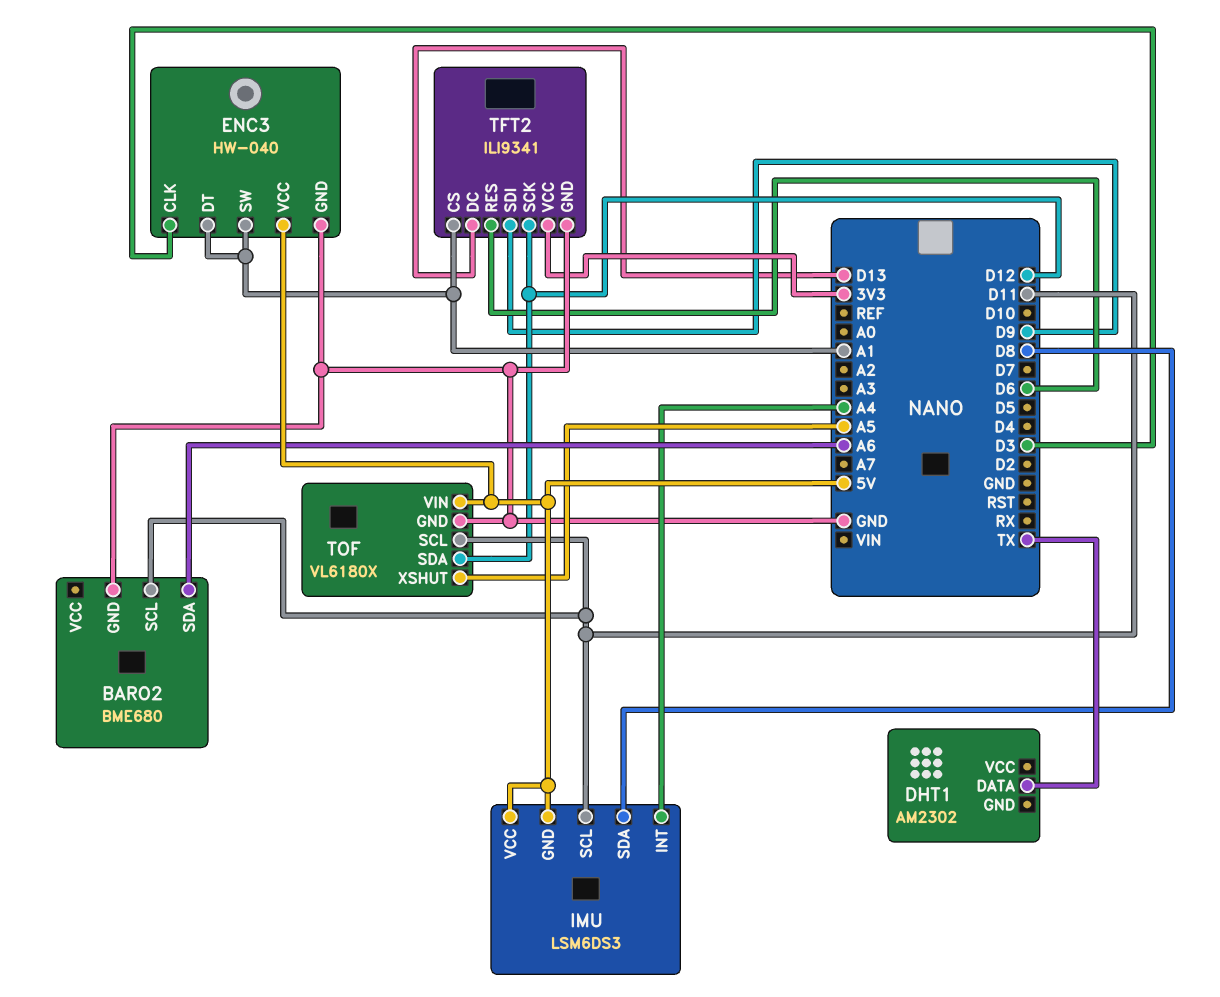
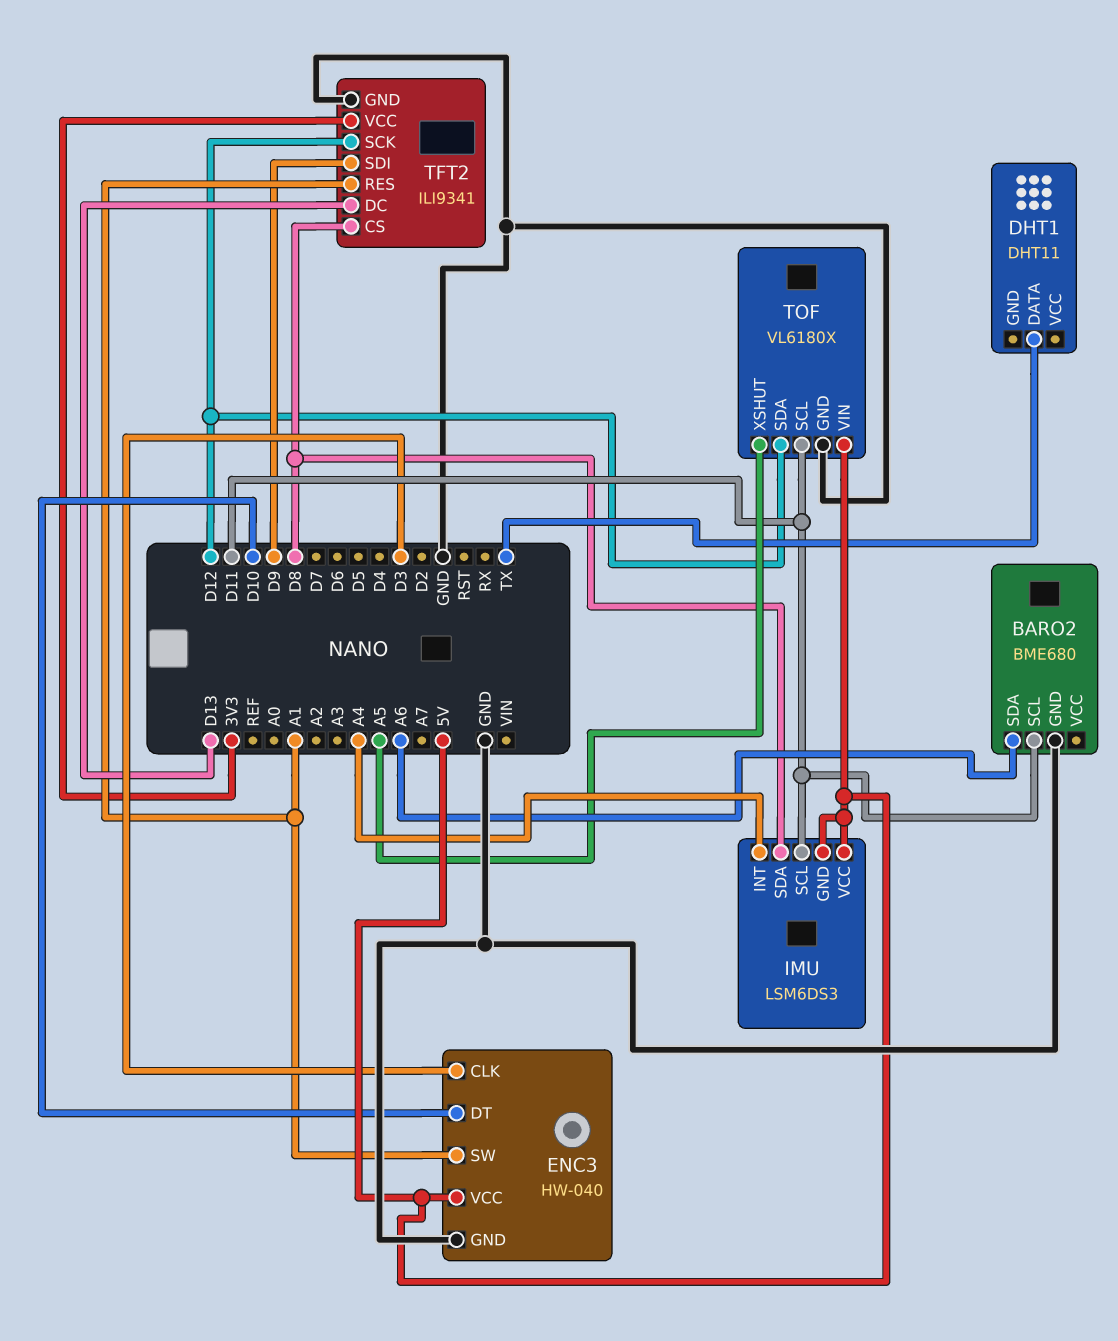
DHT1: AM2302 -> DHT11
ENC3 pin DT: A1 -> D10
TFT2 pin CS: A1 -> D8
TFT2 pin RES: D6 -> A1

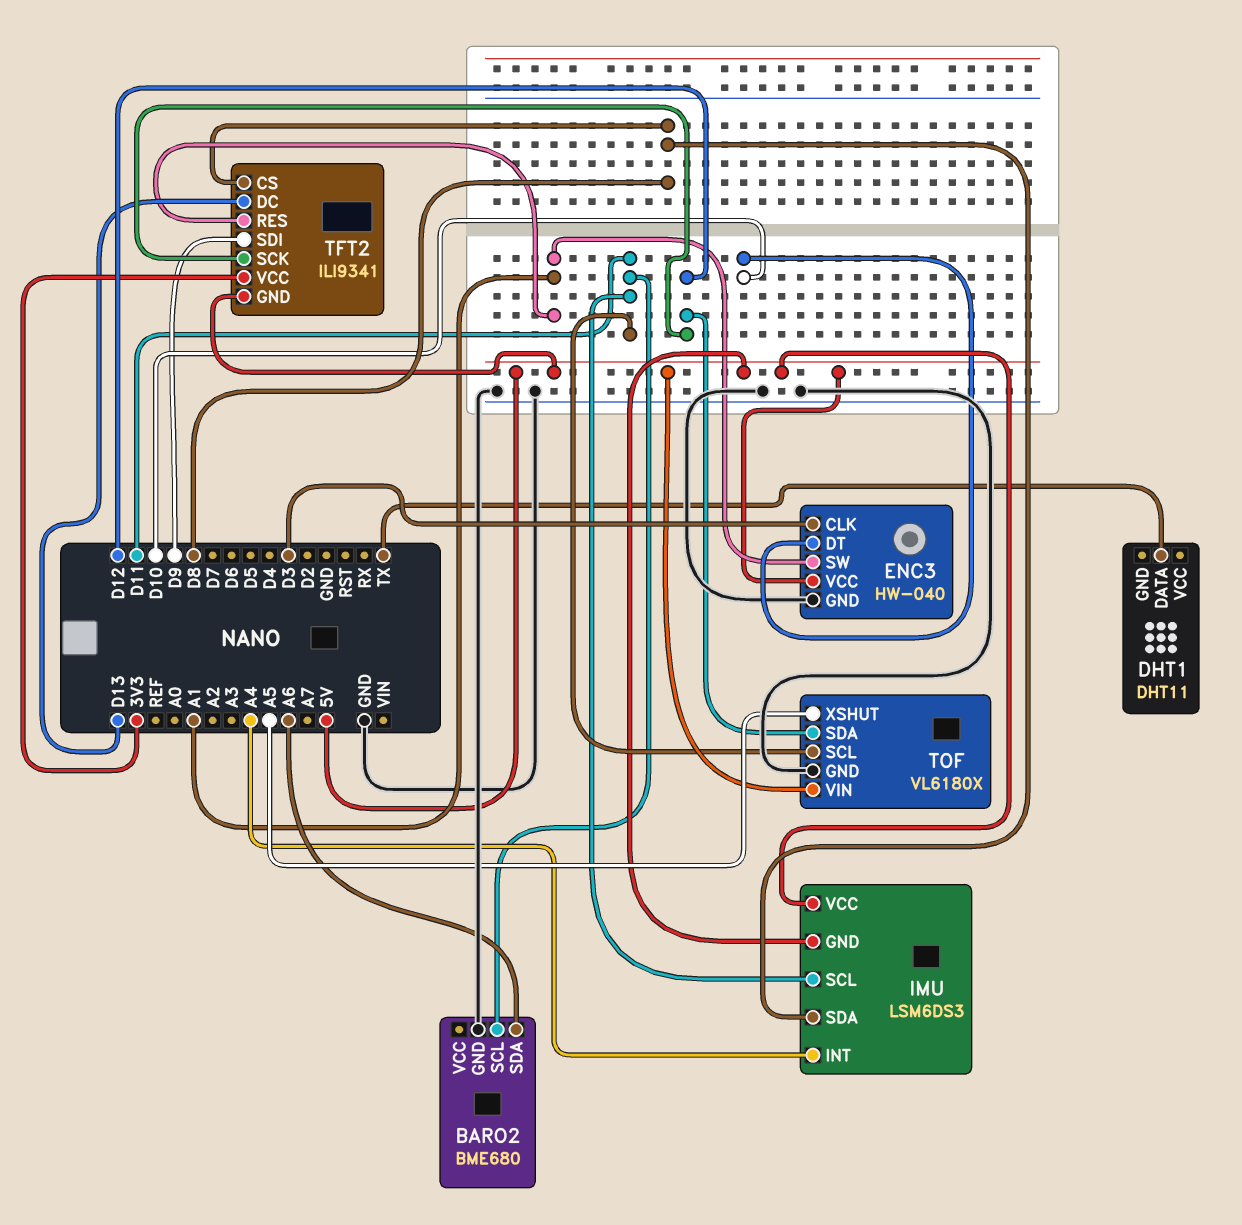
TFT2 pin GND: GND -> 5V

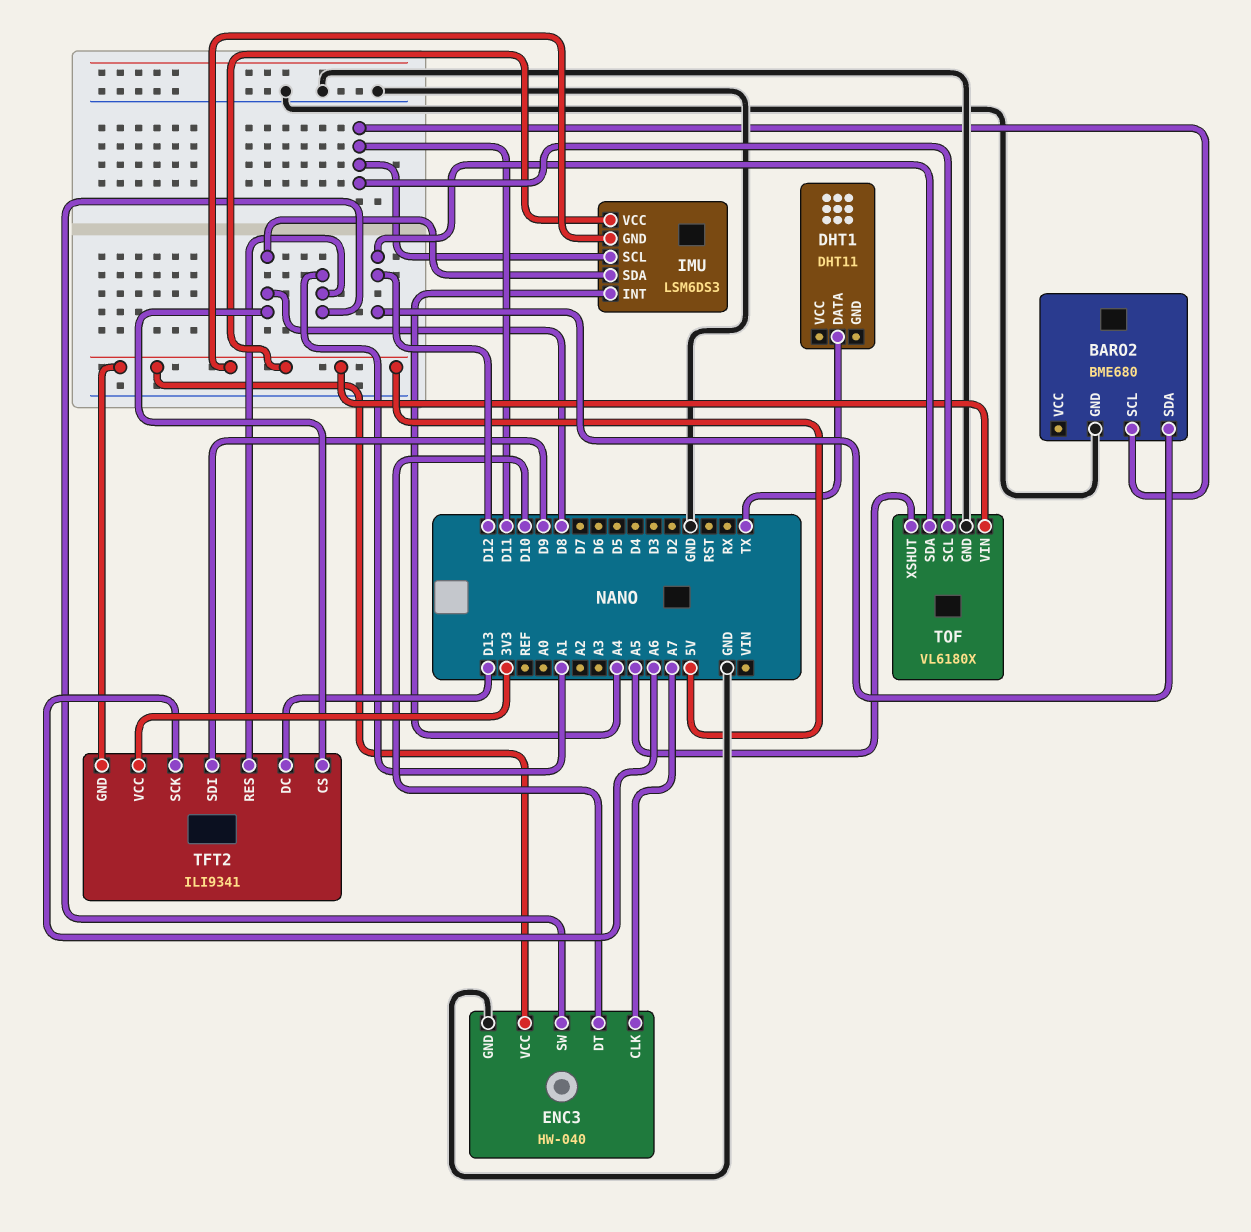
BARO2 pin SDA: A6 -> D12
ENC3 pin CLK: D3 -> A7
TFT2 pin SCK: D12 -> A6

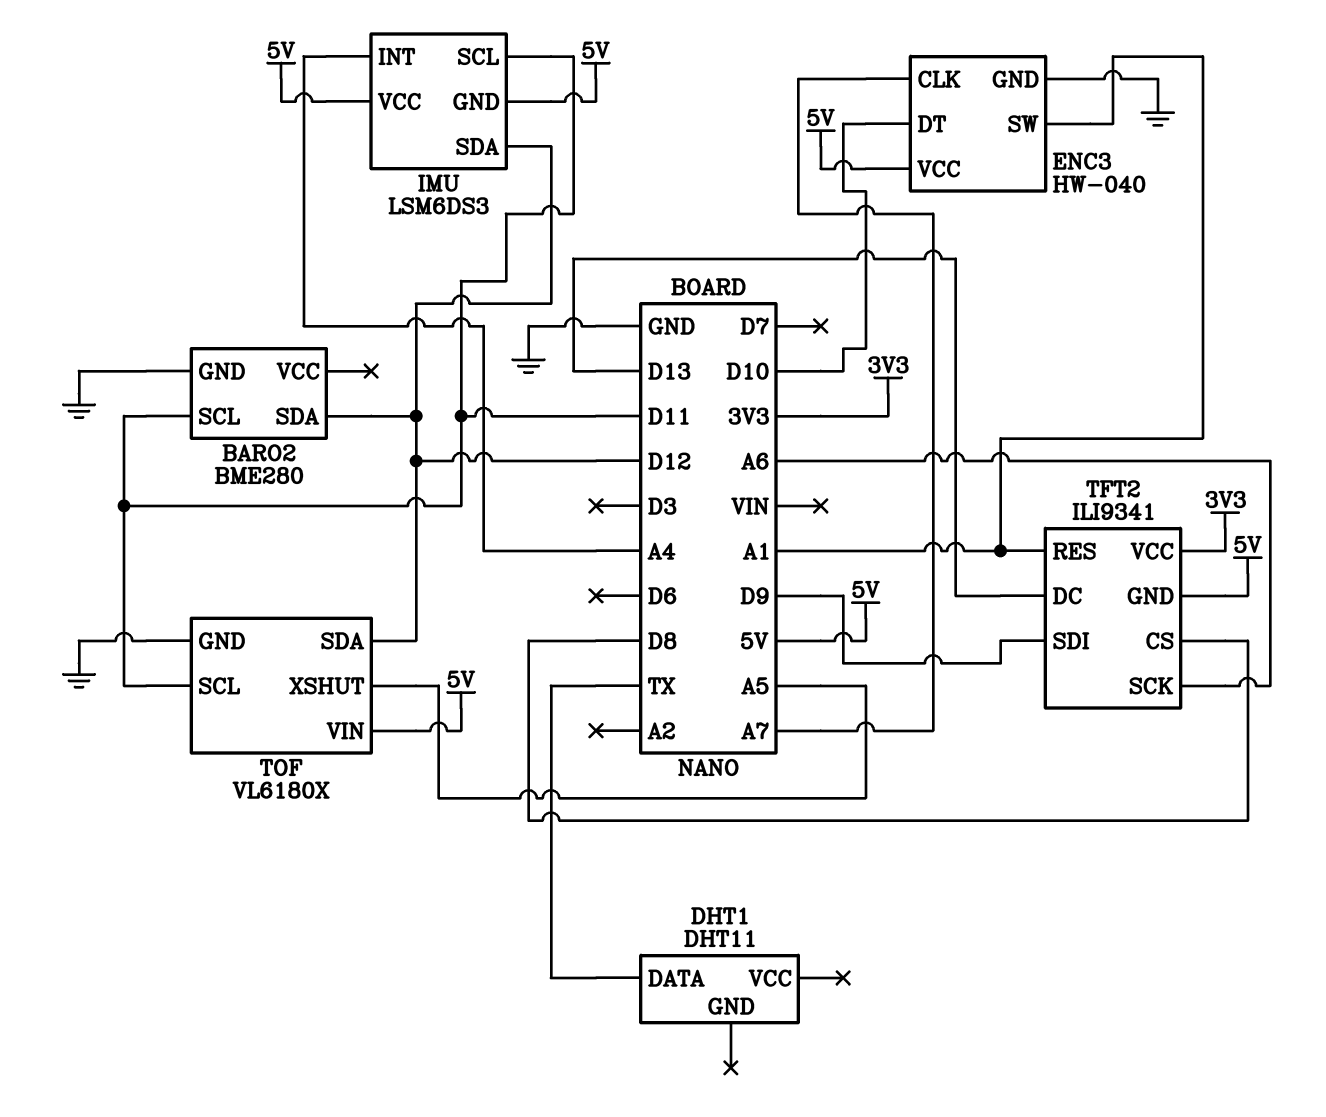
BARO2: BME680 -> BME280
IMU pin SDA: D8 -> D12

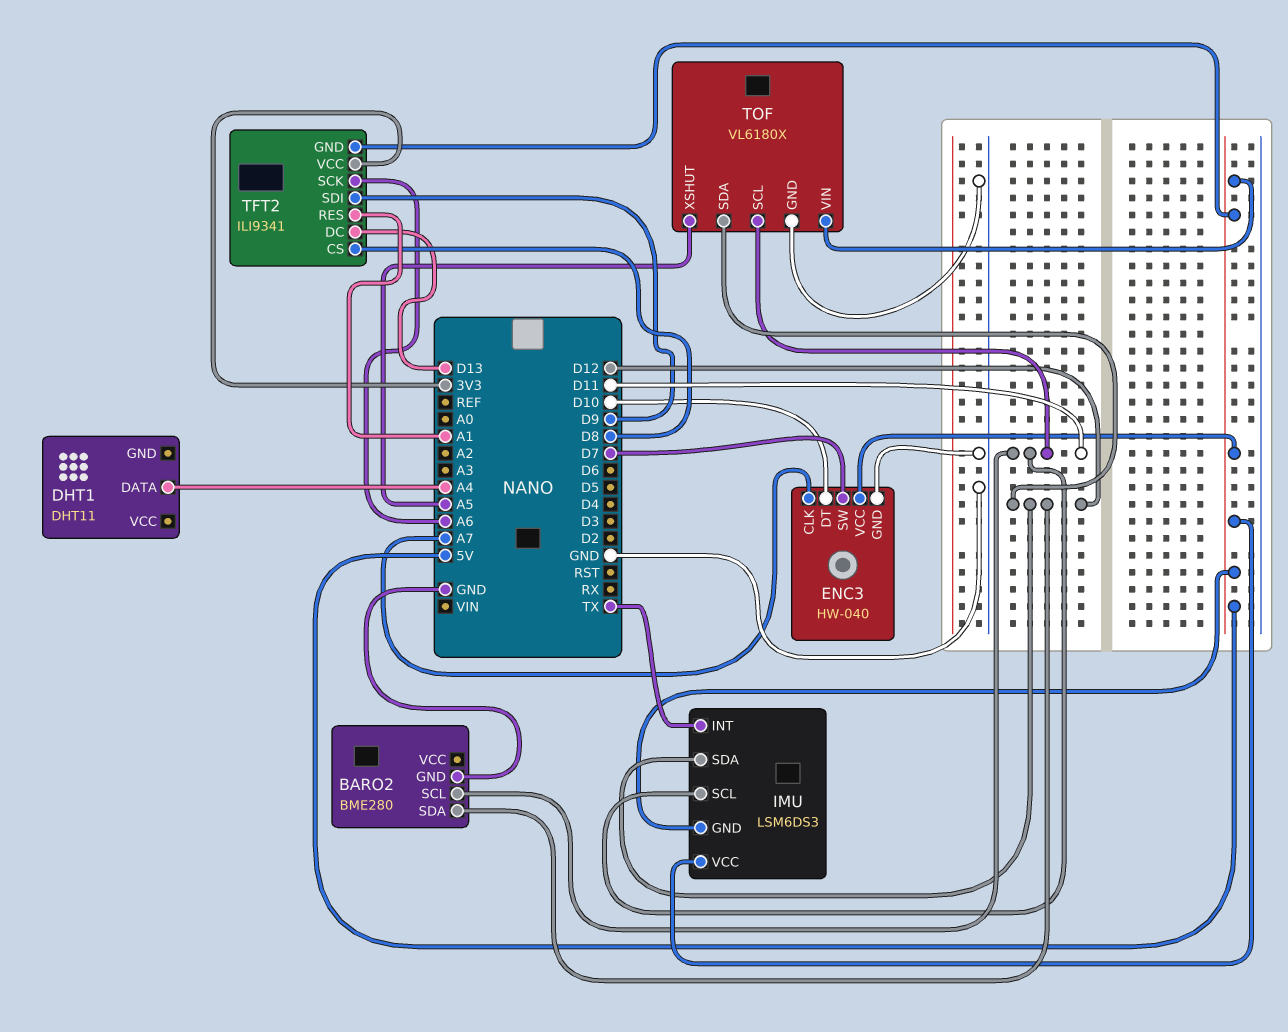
DHT1 pin DATA: TX -> A4
ENC3 pin SW: A1 -> D7
IMU pin INT: A4 -> TX

